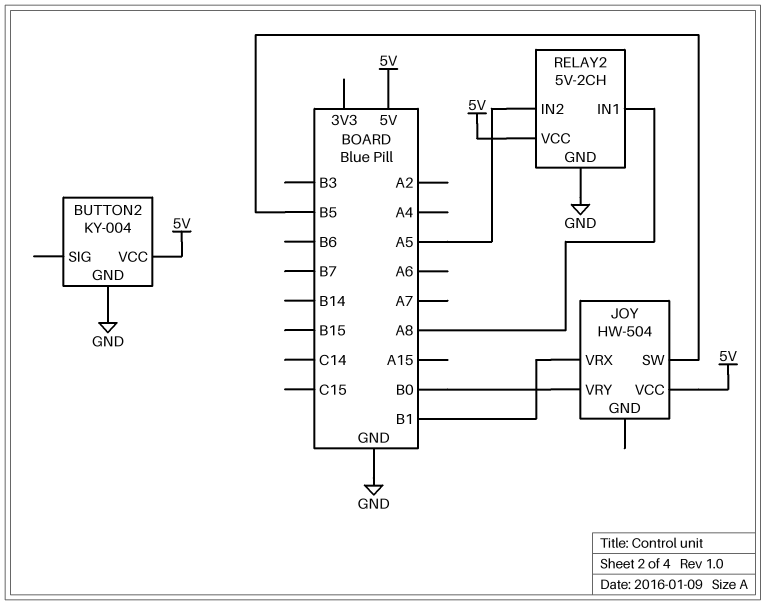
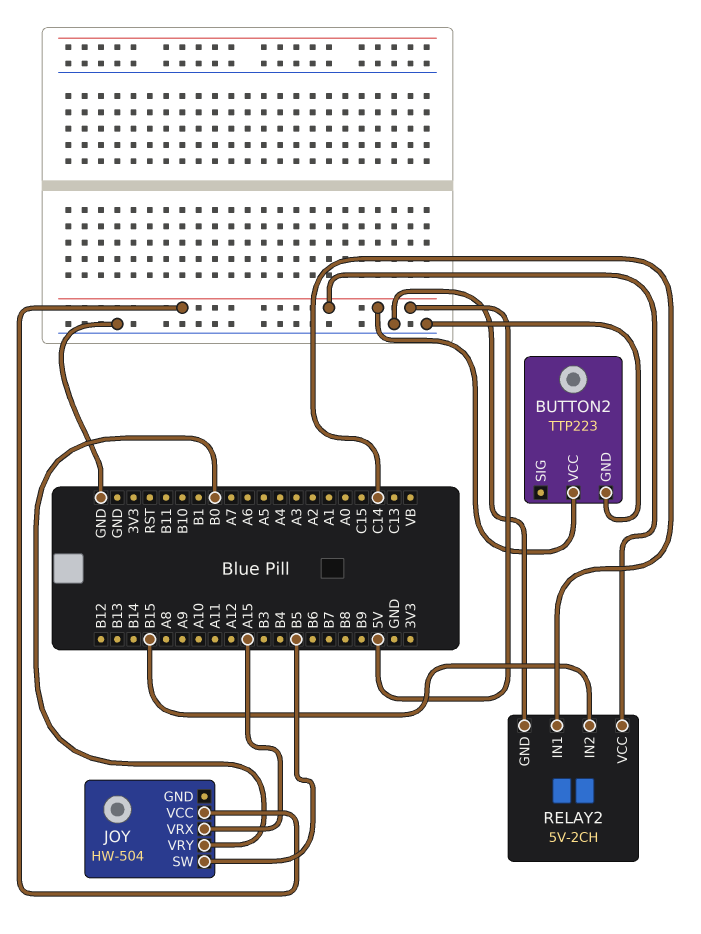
BUTTON2: KY-004 -> TTP223
JOY pin VRX: B1 -> A15
RELAY2 pin IN1: A8 -> C14
RELAY2 pin IN2: A5 -> B15

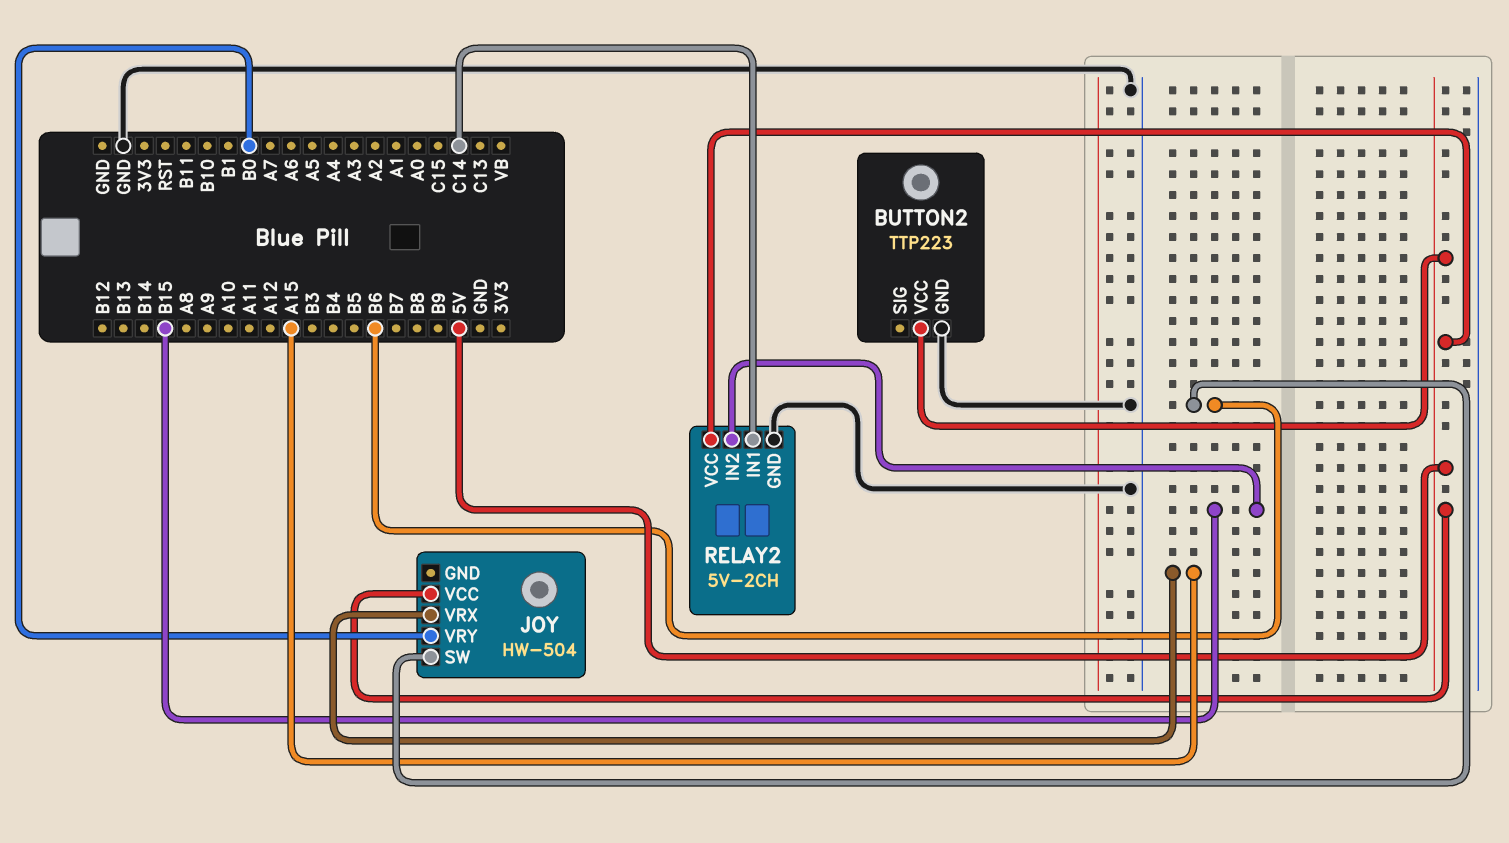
JOY pin SW: B5 -> B6

